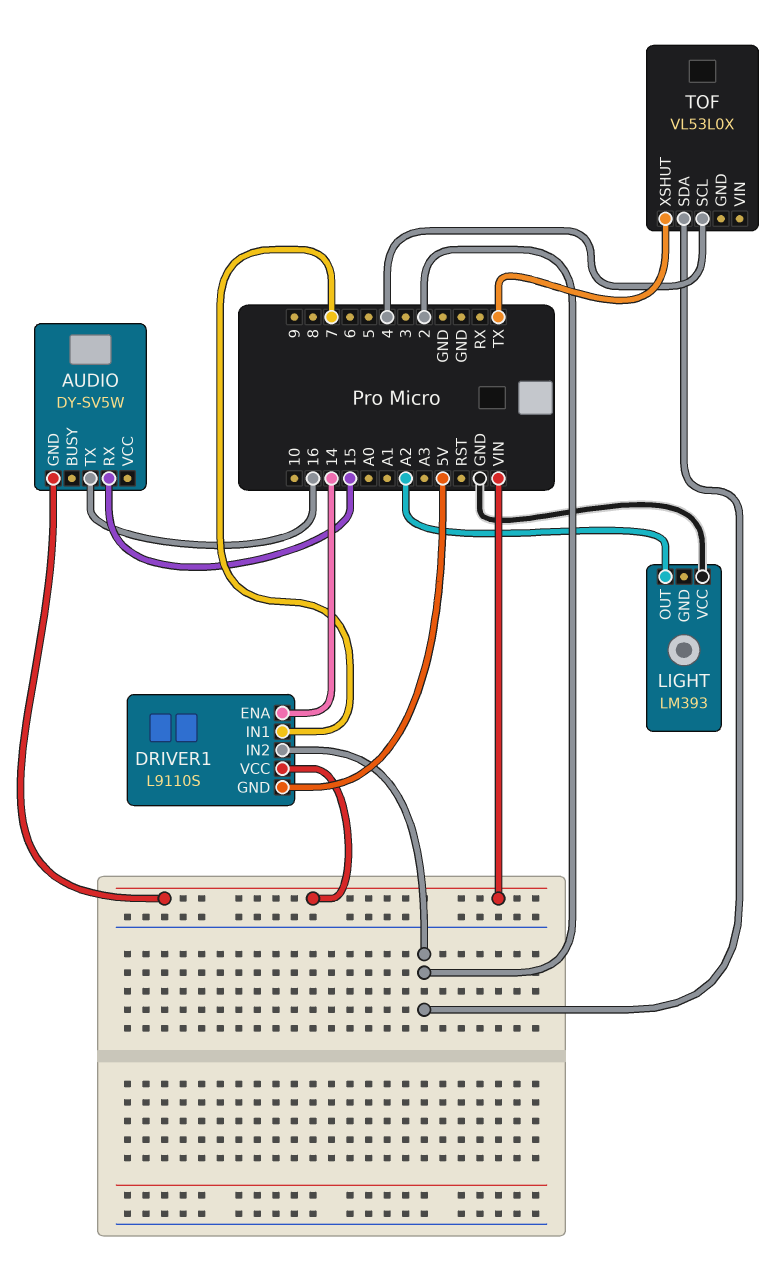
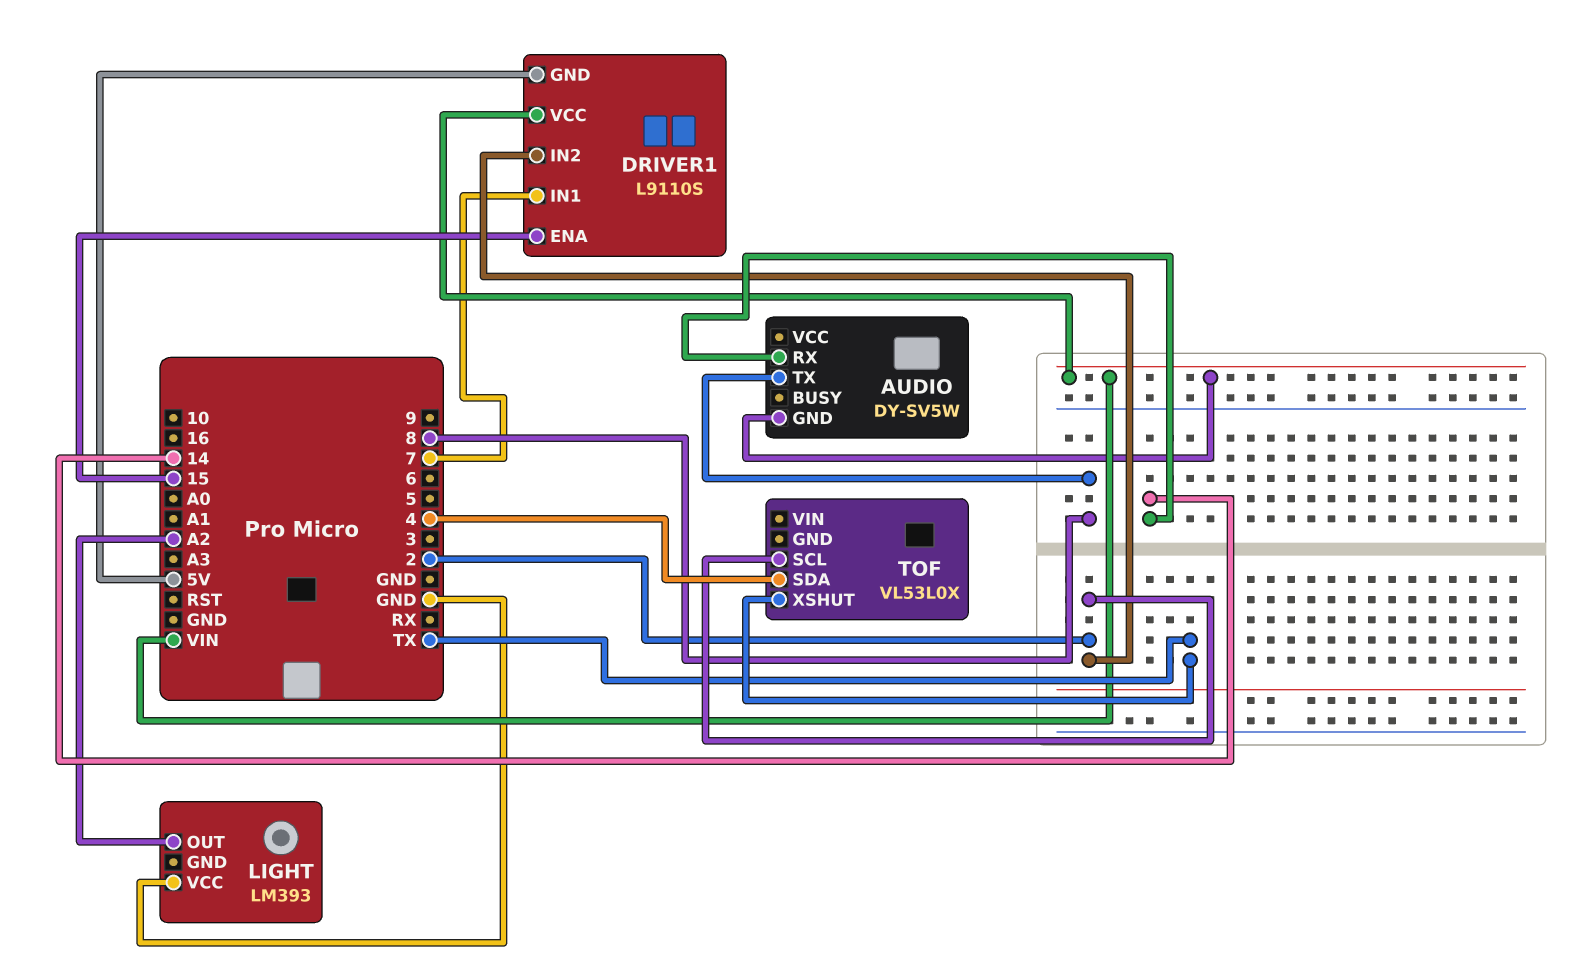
AUDIO pin RX: 15 -> 14
AUDIO pin TX: 16 -> 8
DRIVER1 pin ENA: 14 -> 15
TOF pin SCL: 4 -> 2
TOF pin SDA: 2 -> 4

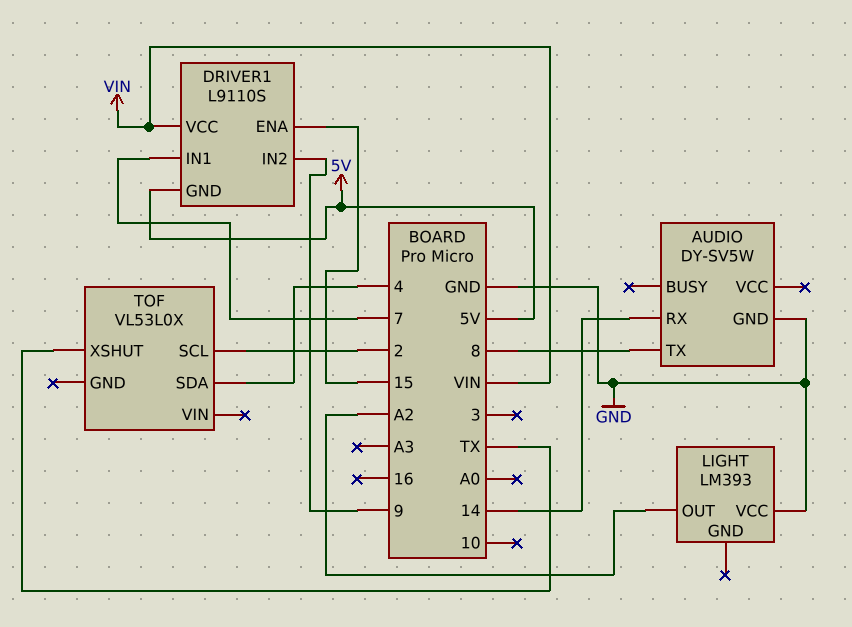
AUDIO pin GND: VIN -> GND
DRIVER1 pin IN2: 2 -> 9

